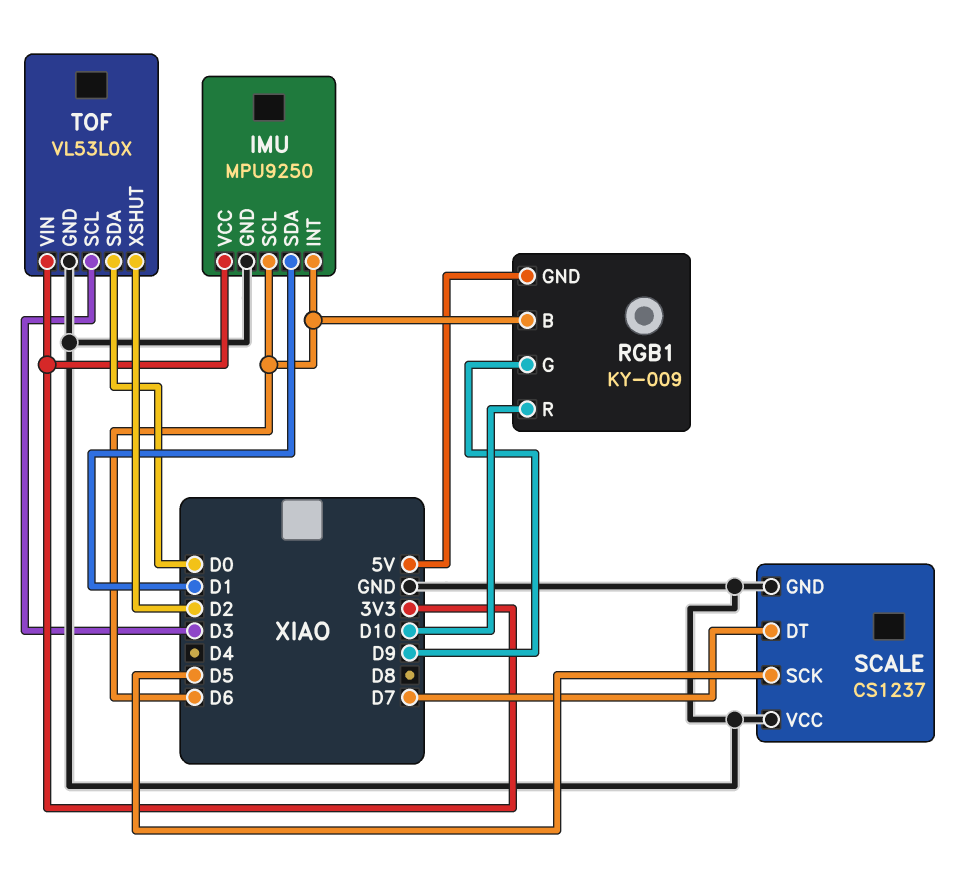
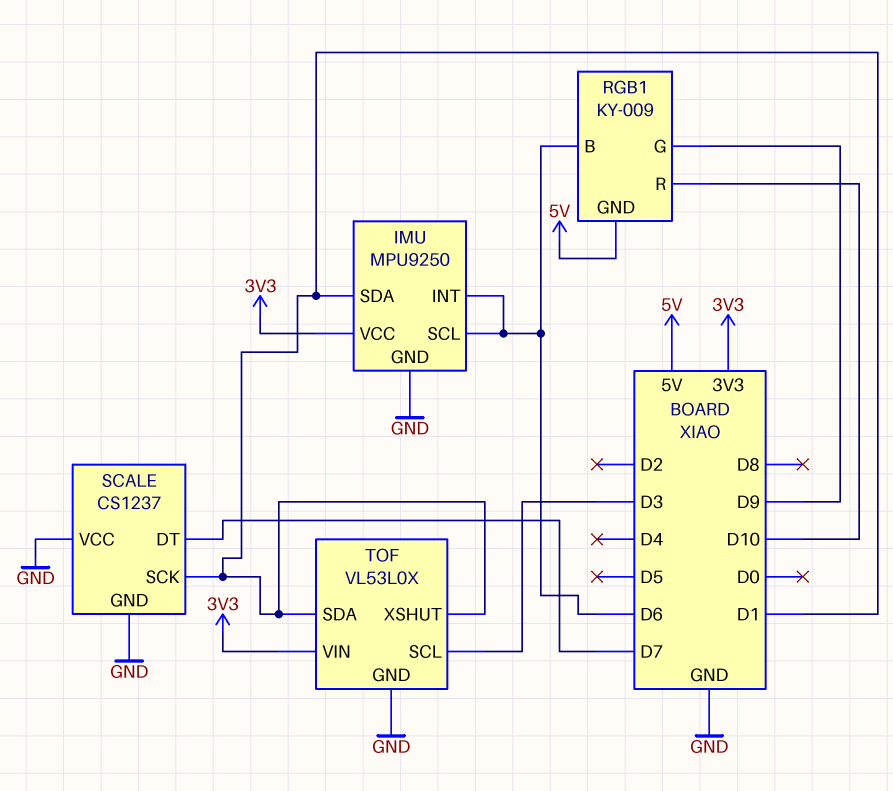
SCALE pin SCK: D5 -> D1
TOF pin SDA: D0 -> D1
TOF pin XSHUT: D2 -> D1

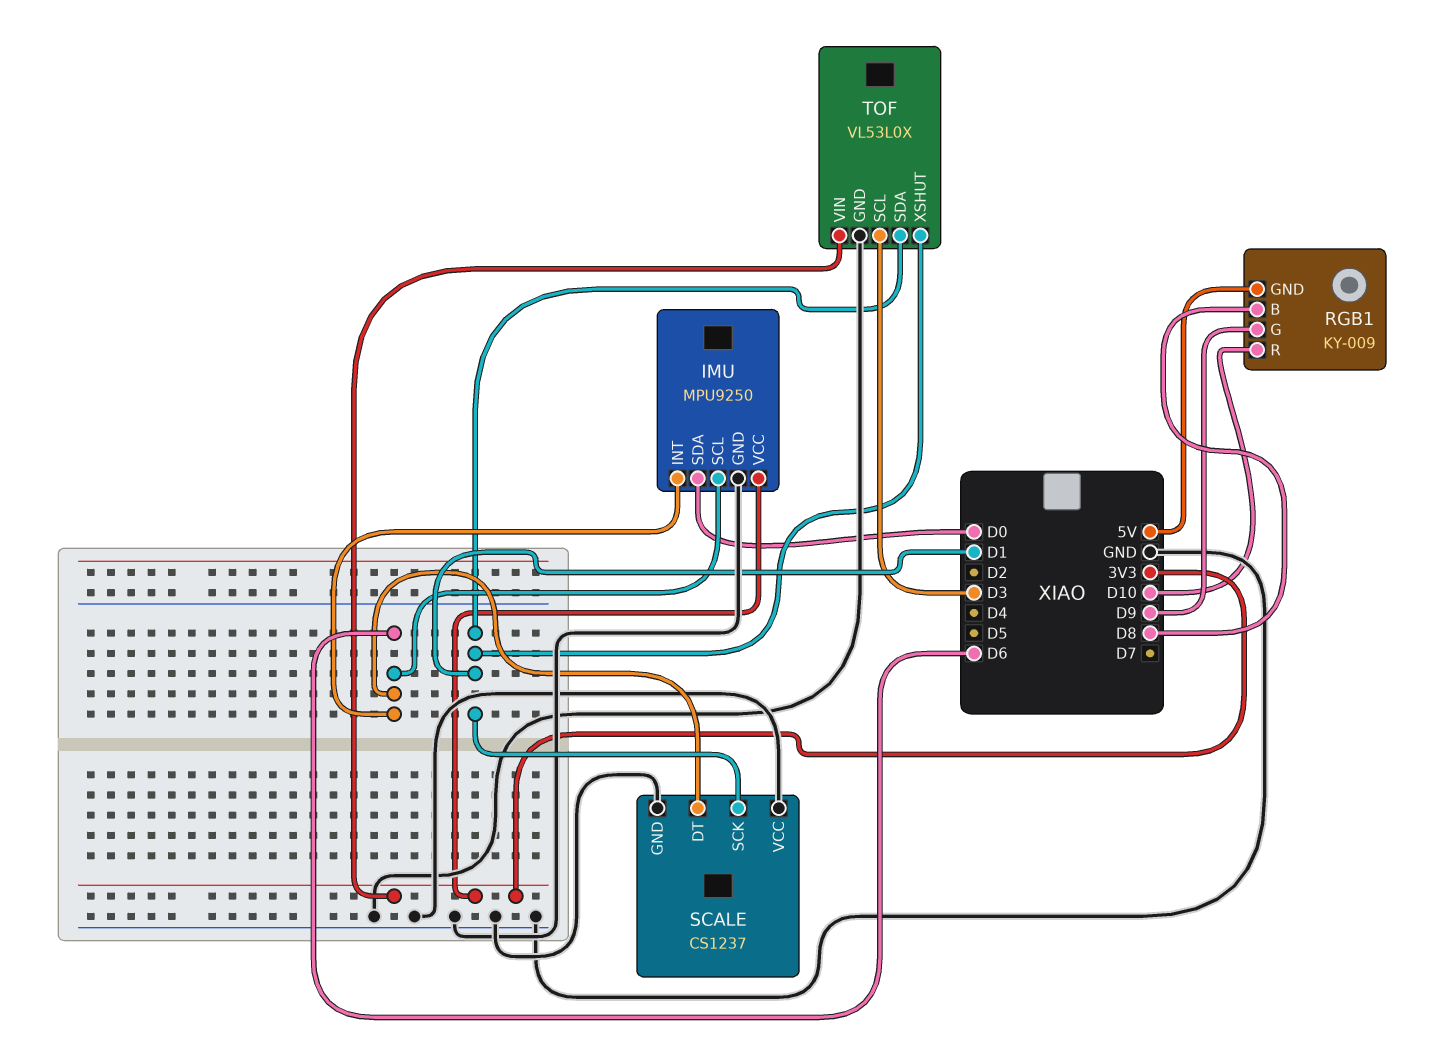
IMU pin SDA: D1 -> D0
RGB1 pin B: D6 -> D8
SCALE pin DT: D7 -> D6

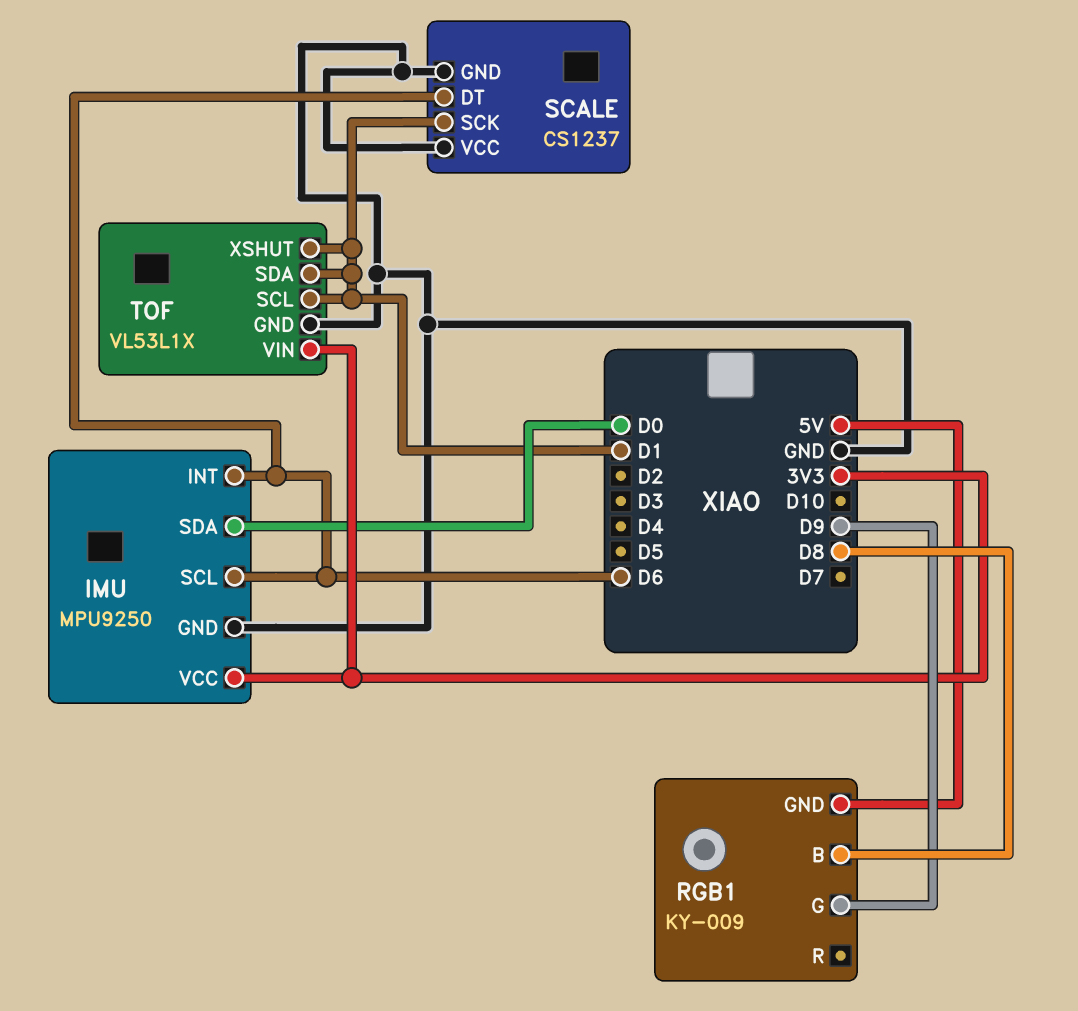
RGB1 pin R: D10 -> none
TOF: VL53L0X -> VL53L1X
TOF pin SCL: D3 -> D1

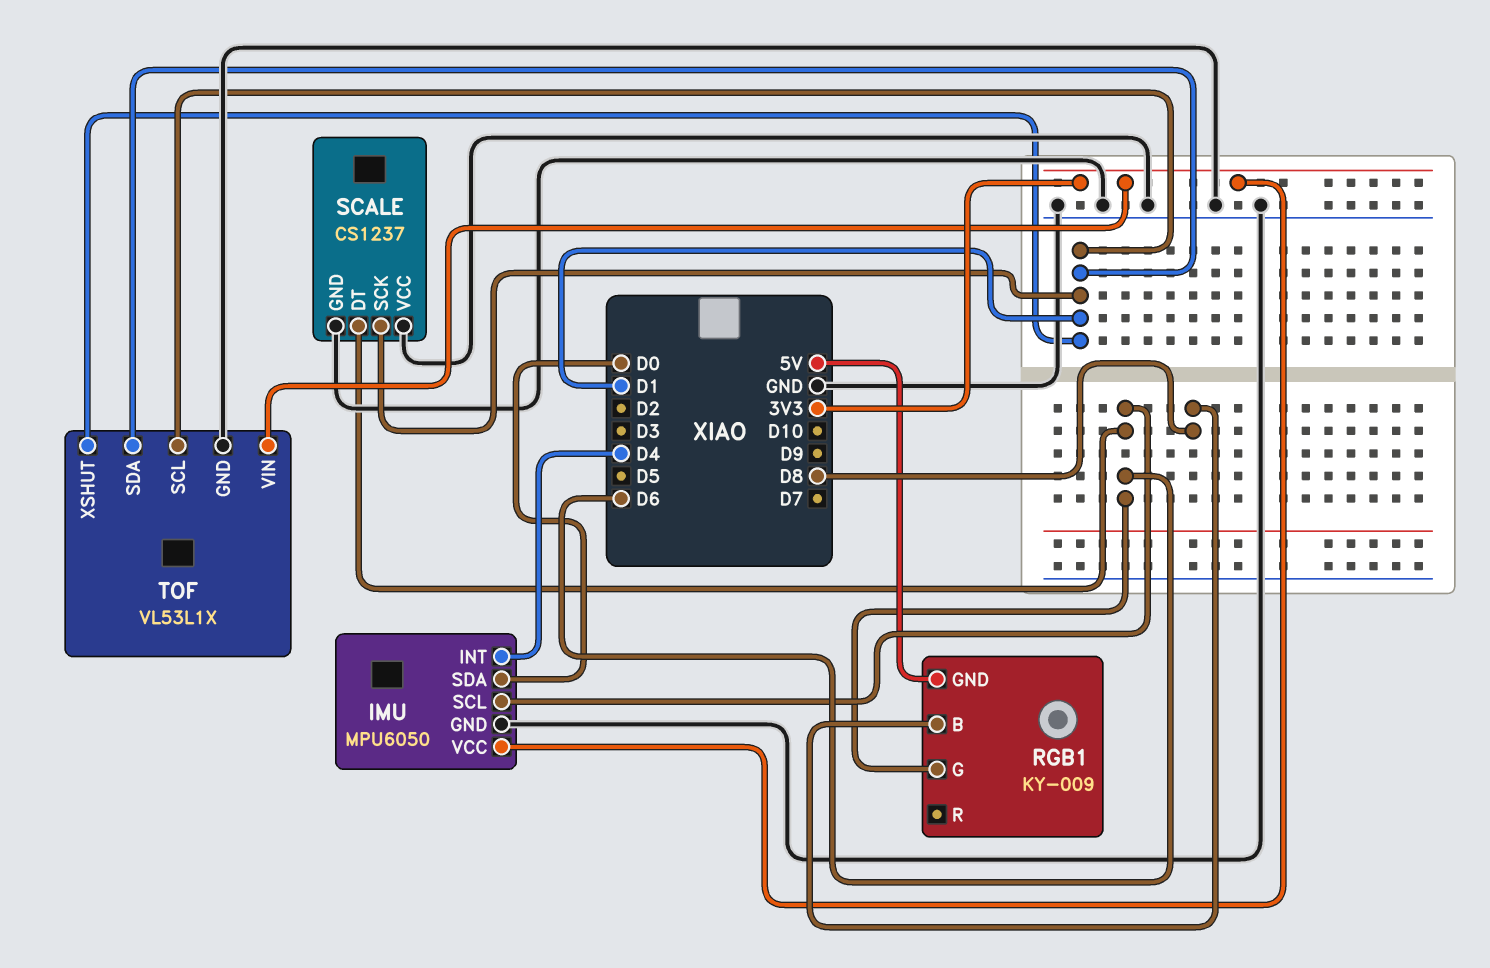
IMU: MPU9250 -> MPU6050
IMU pin INT: D6 -> D4
RGB1 pin G: D9 -> D6

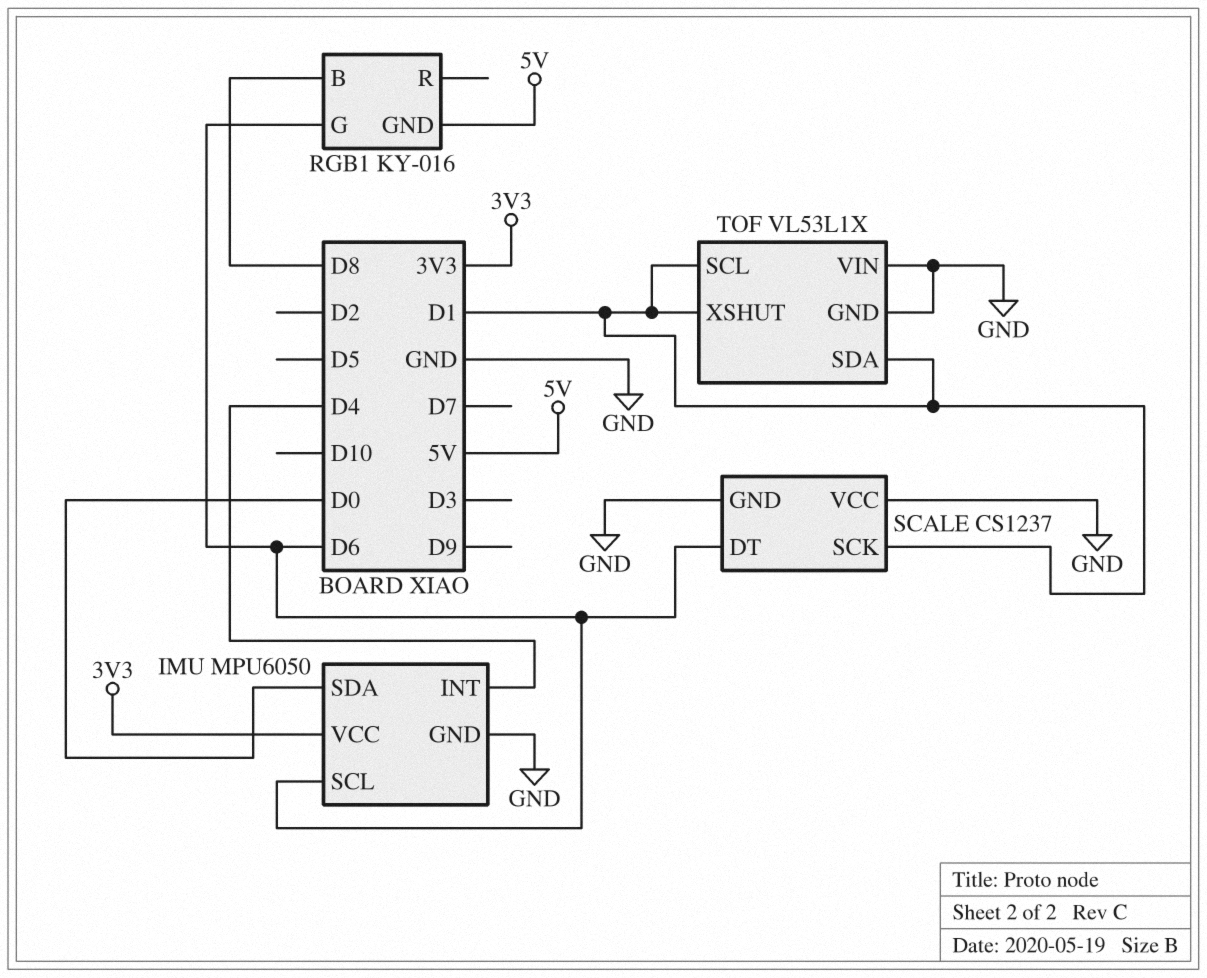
RGB1: KY-009 -> KY-016
TOF pin VIN: 3V3 -> GND

